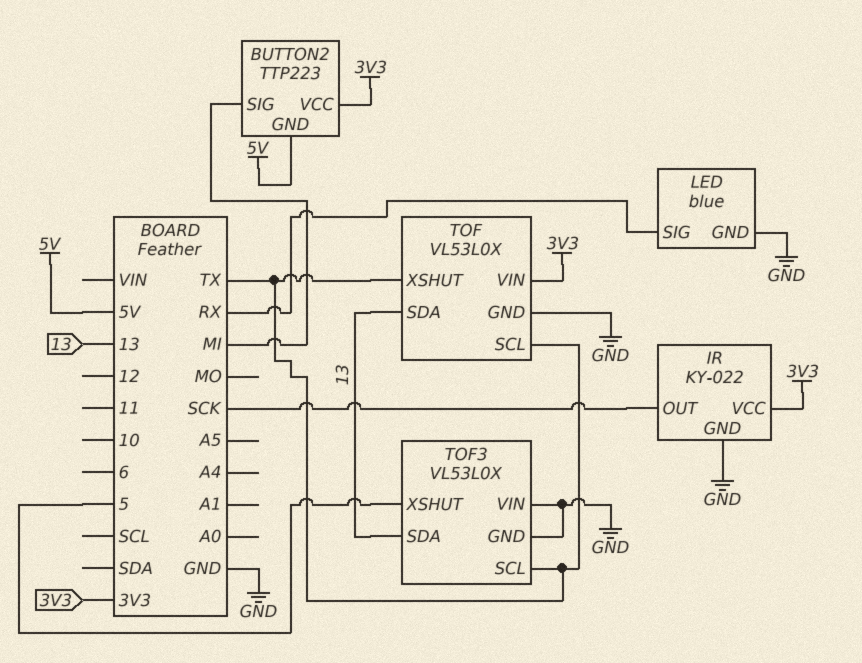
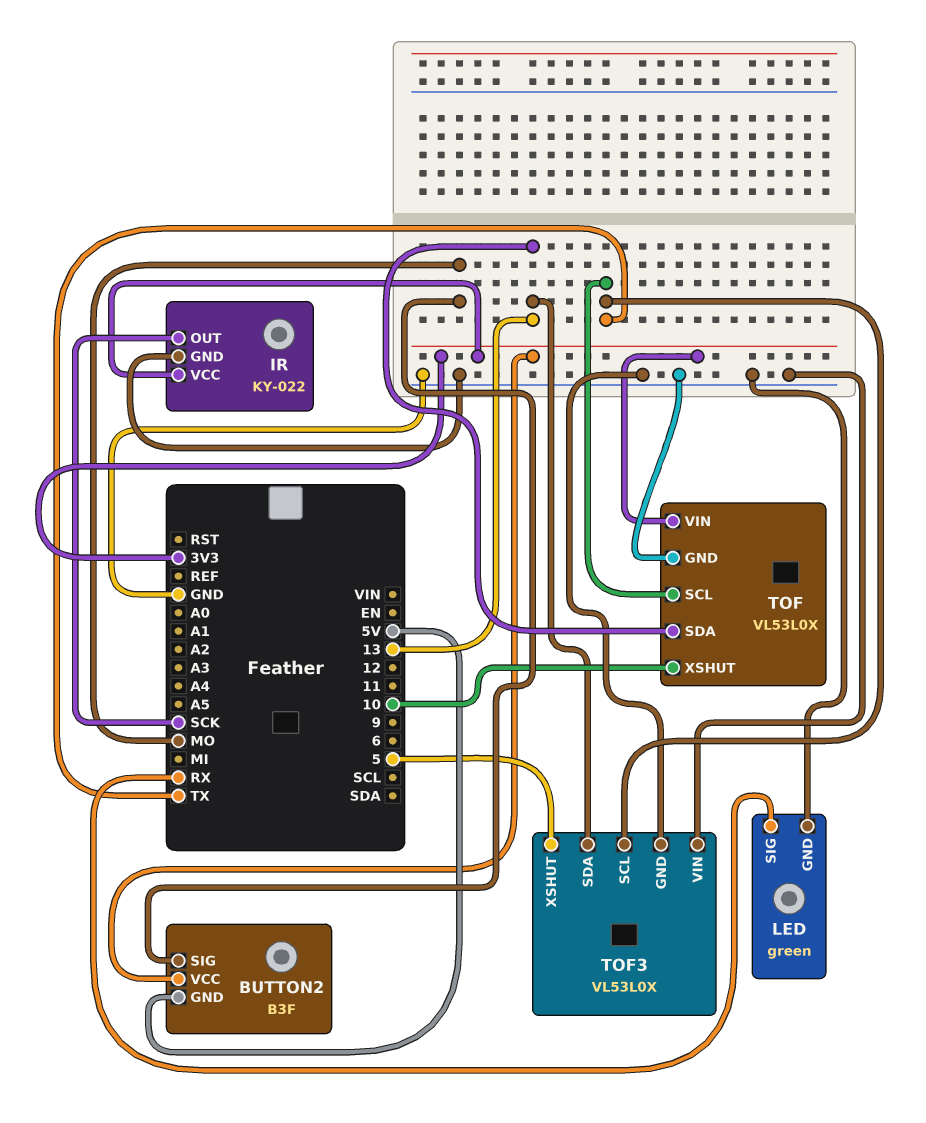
BUTTON2: TTP223 -> B3F
BUTTON2 pin SIG: MI -> MO
LED: blue -> green
TOF pin XSHUT: TX -> 10

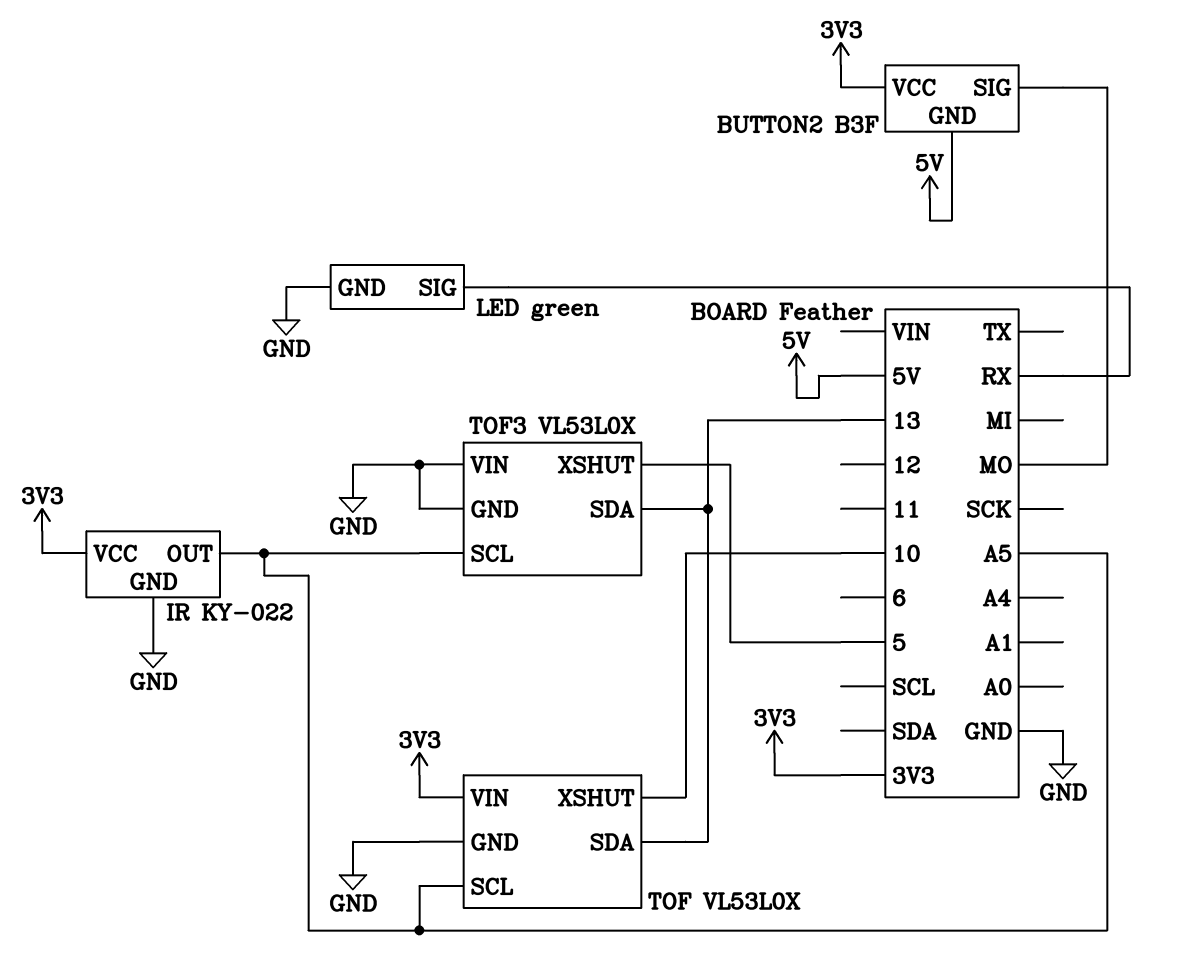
IR pin OUT: SCK -> A5
TOF pin SCL: TX -> A5
TOF3 pin SCL: TX -> A5

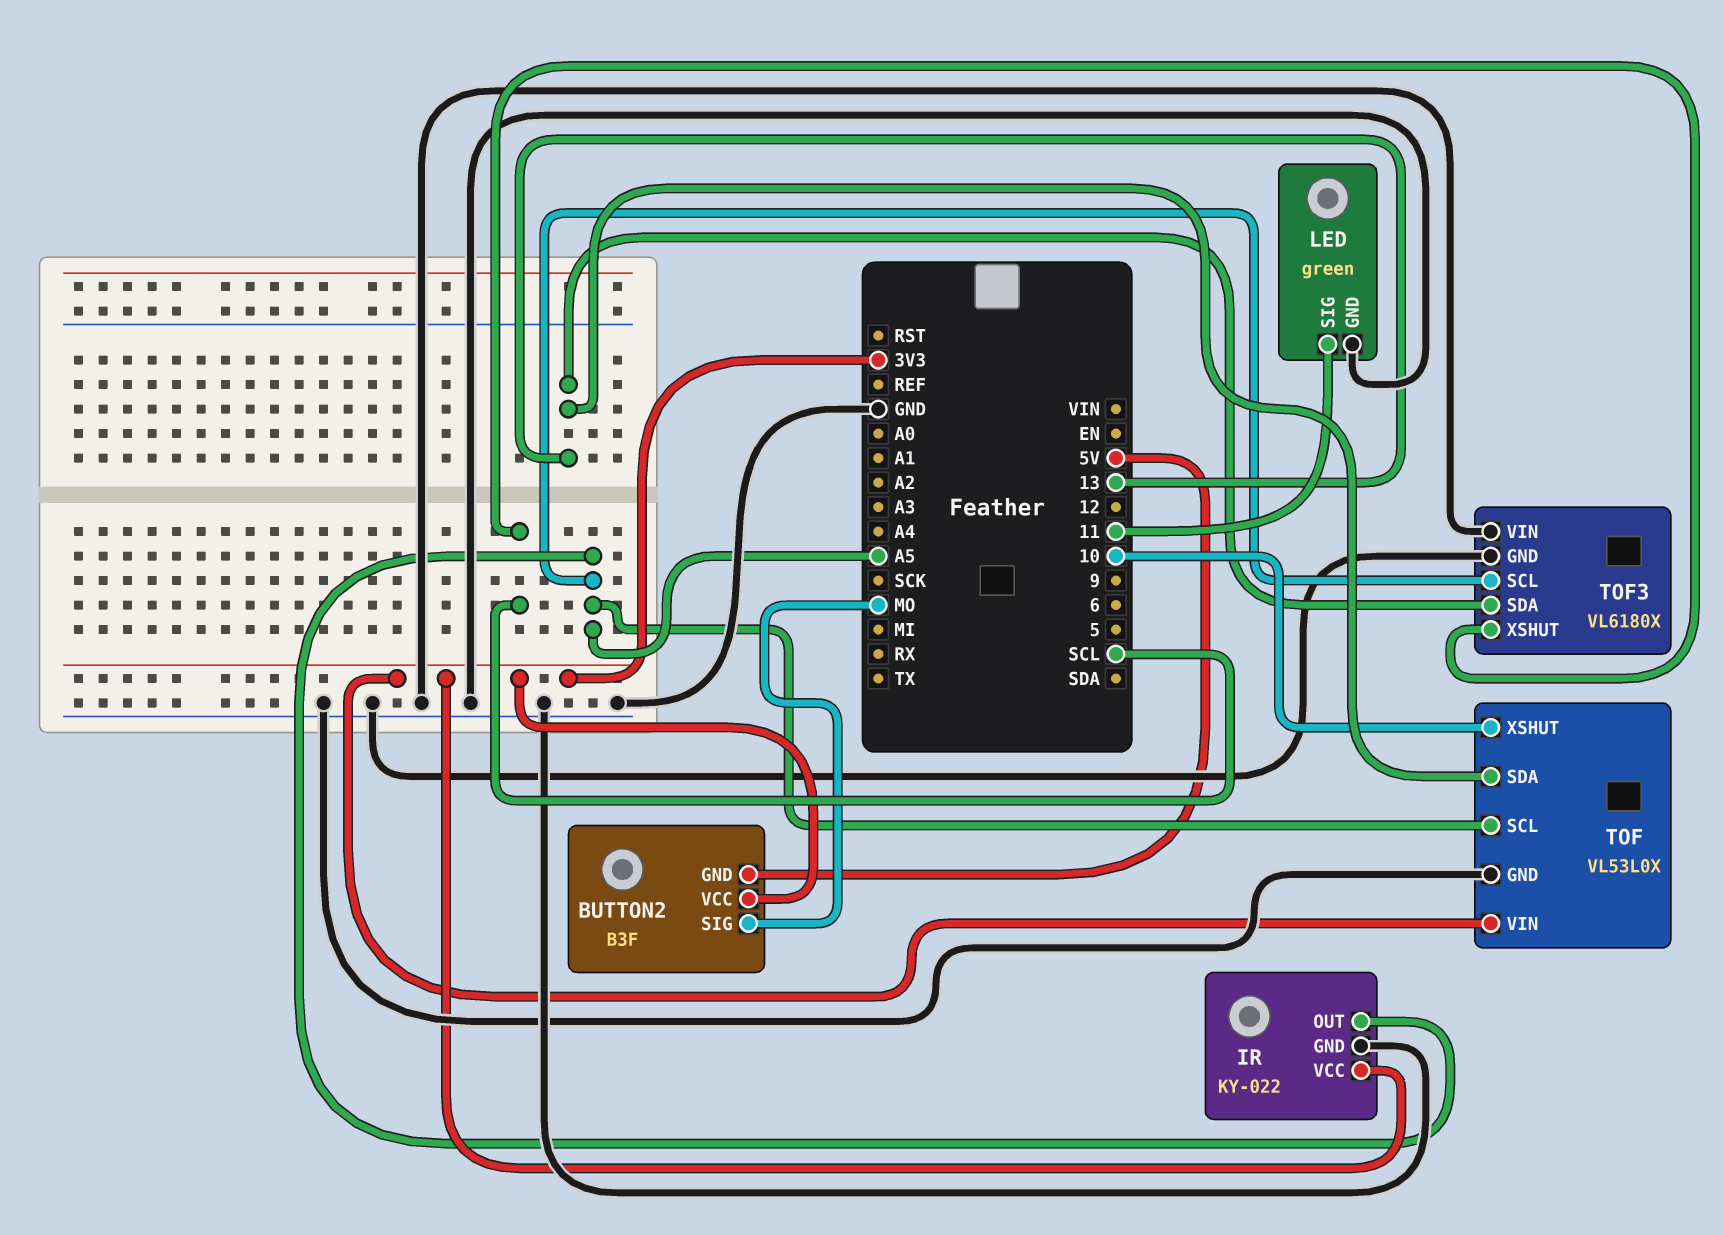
LED pin SIG: RX -> 11
TOF3: VL53L0X -> VL6180X
TOF3 pin XSHUT: 5 -> SCL

